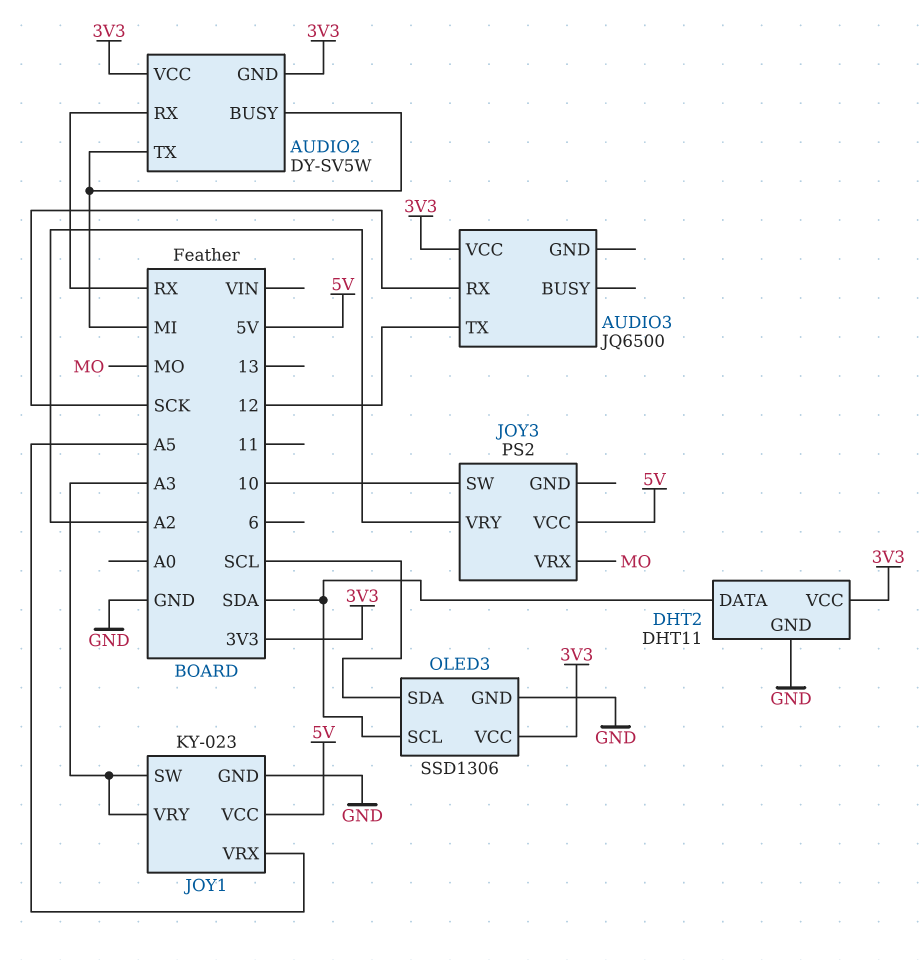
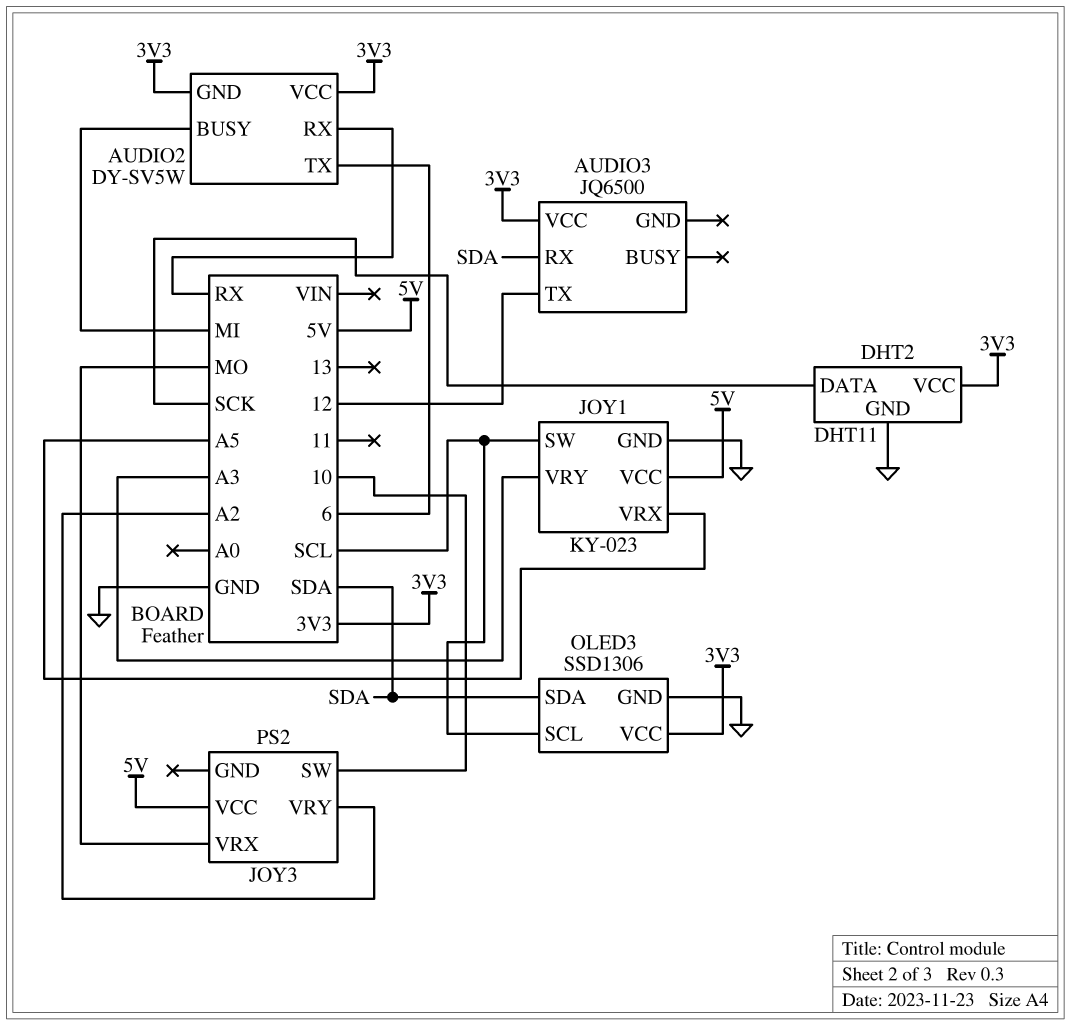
AUDIO2 pin TX: MI -> 6
AUDIO3 pin RX: SCK -> SDA
DHT2 pin DATA: SDA -> SCK
JOY1 pin SW: A3 -> SCL
OLED3 pin SCL: SDA -> SCL
OLED3 pin SDA: SCL -> SDA

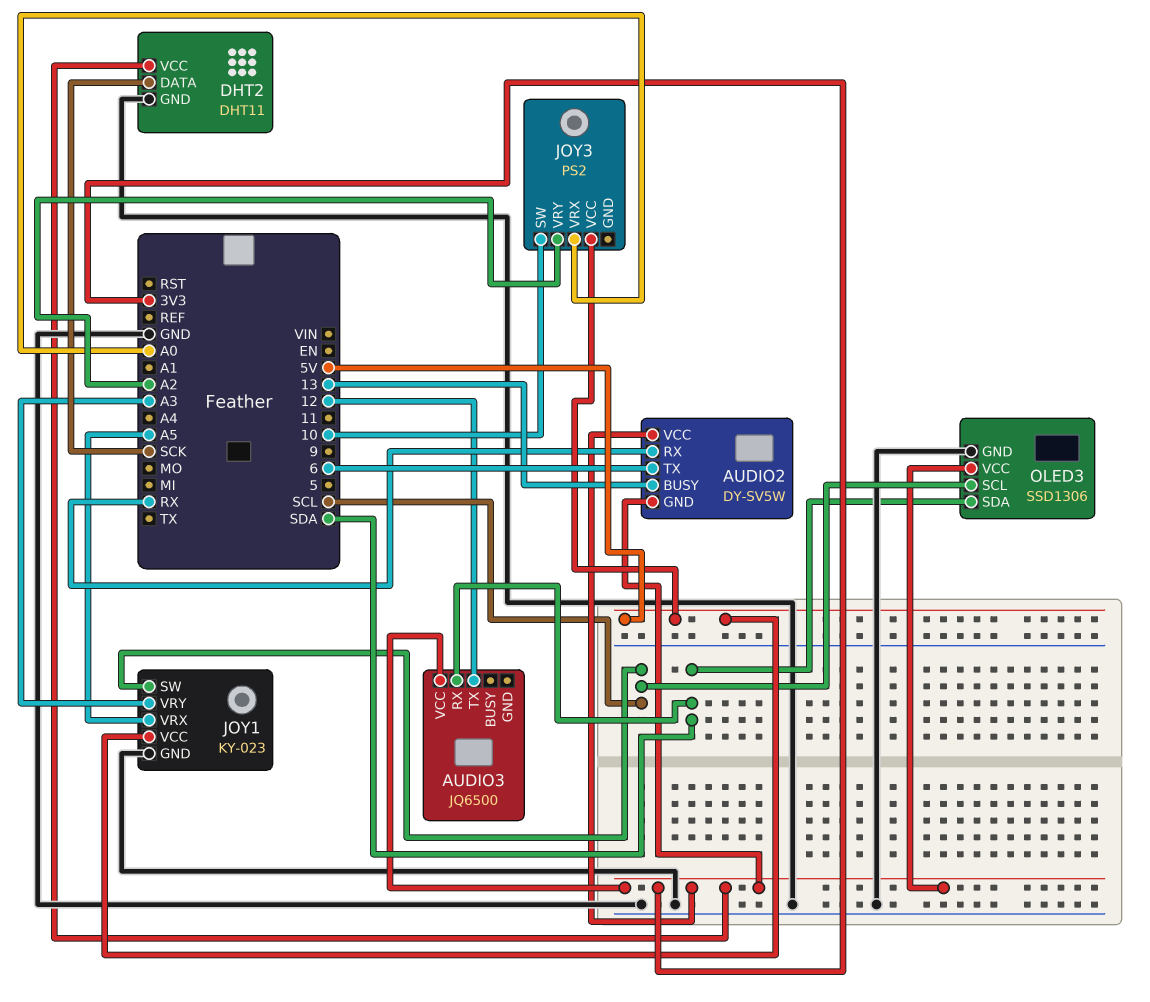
AUDIO2 pin BUSY: MI -> 13
JOY3 pin VRX: MO -> A0

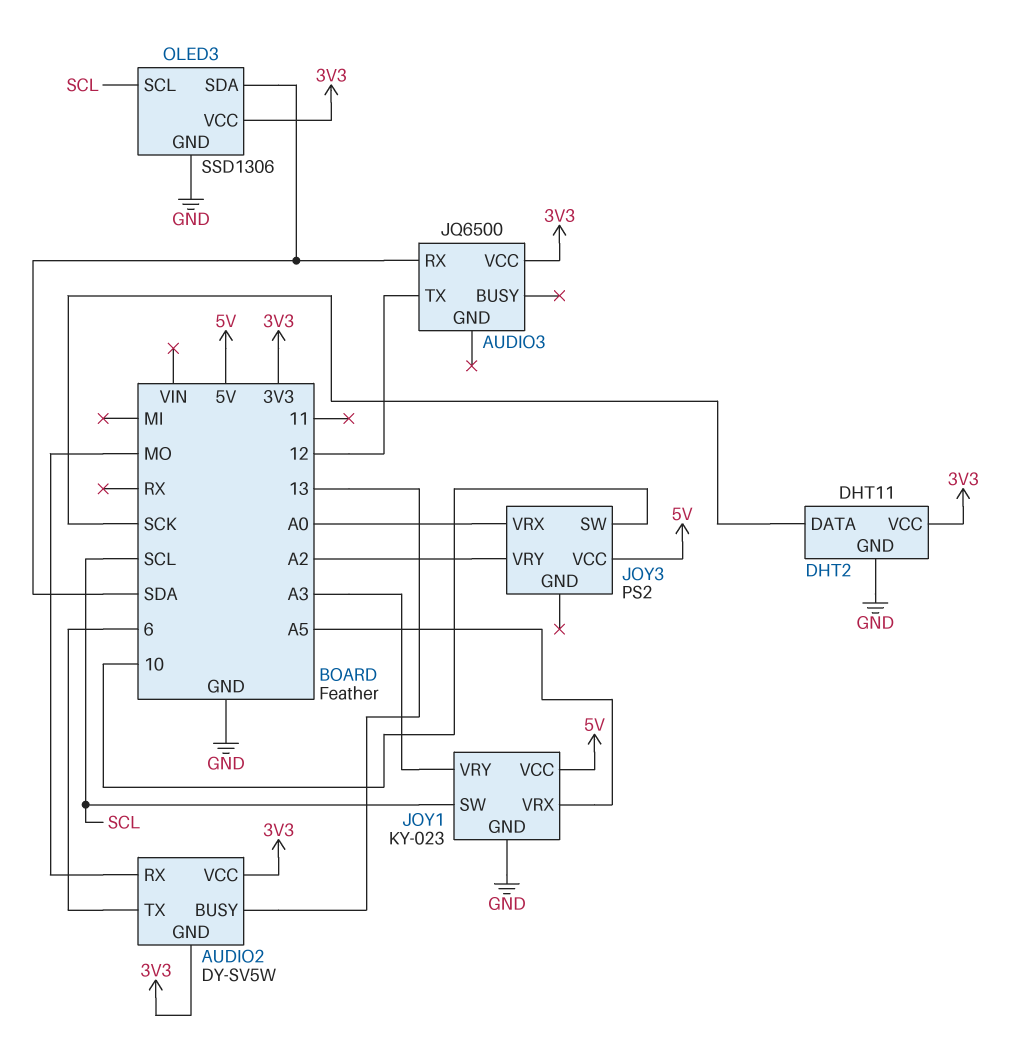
AUDIO2 pin RX: RX -> MO

